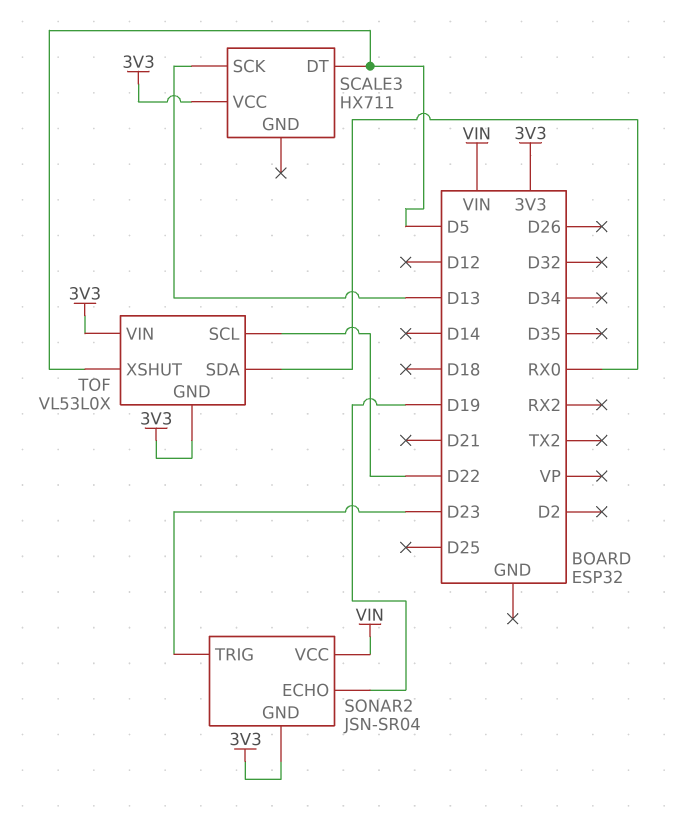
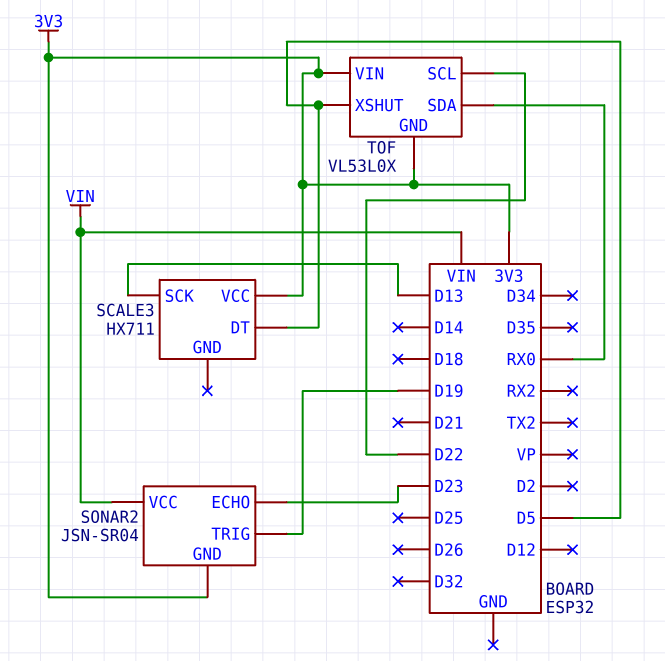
SONAR2 pin ECHO: D19 -> D23
SONAR2 pin TRIG: D23 -> D19

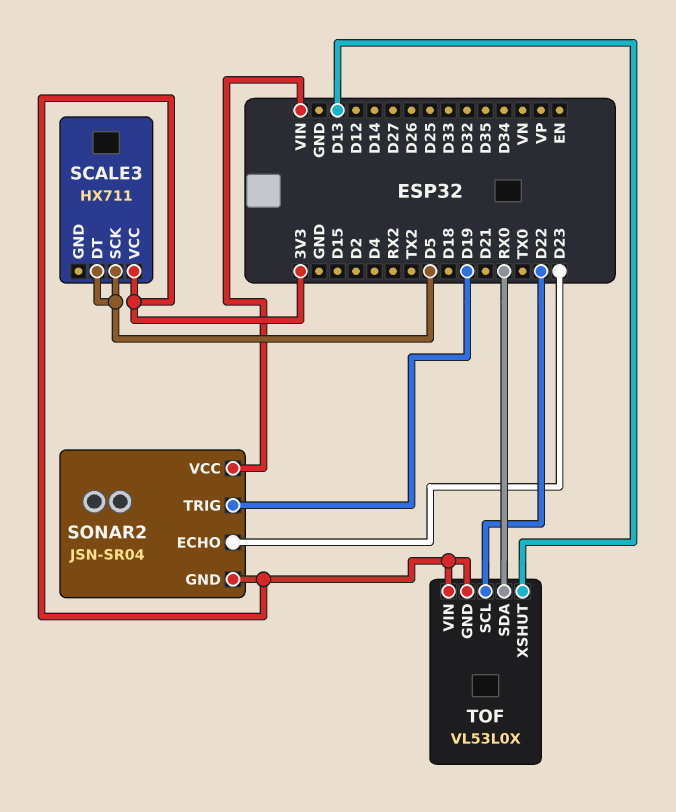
SCALE3 pin SCK: D13 -> D5
TOF pin XSHUT: D5 -> D13

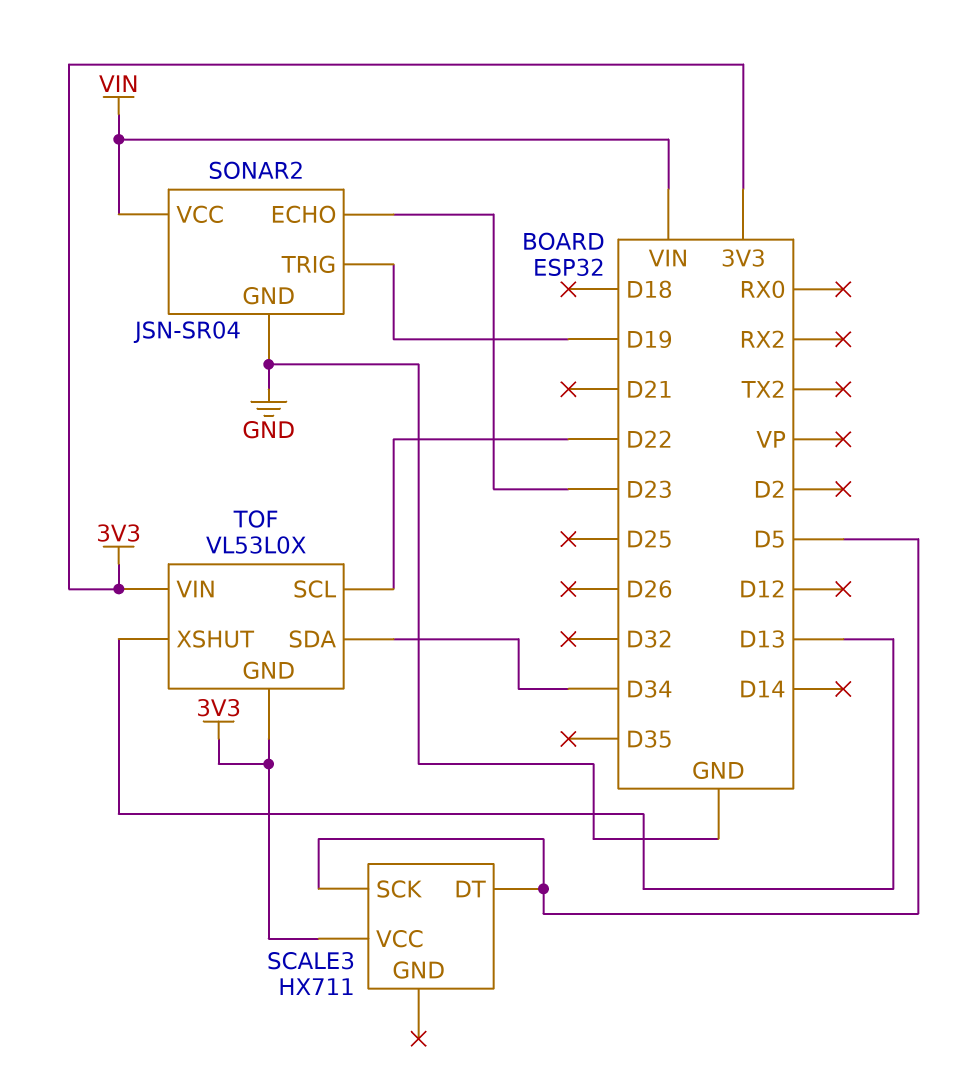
SONAR2 pin GND: 3V3 -> GND
TOF pin SDA: RX0 -> D34

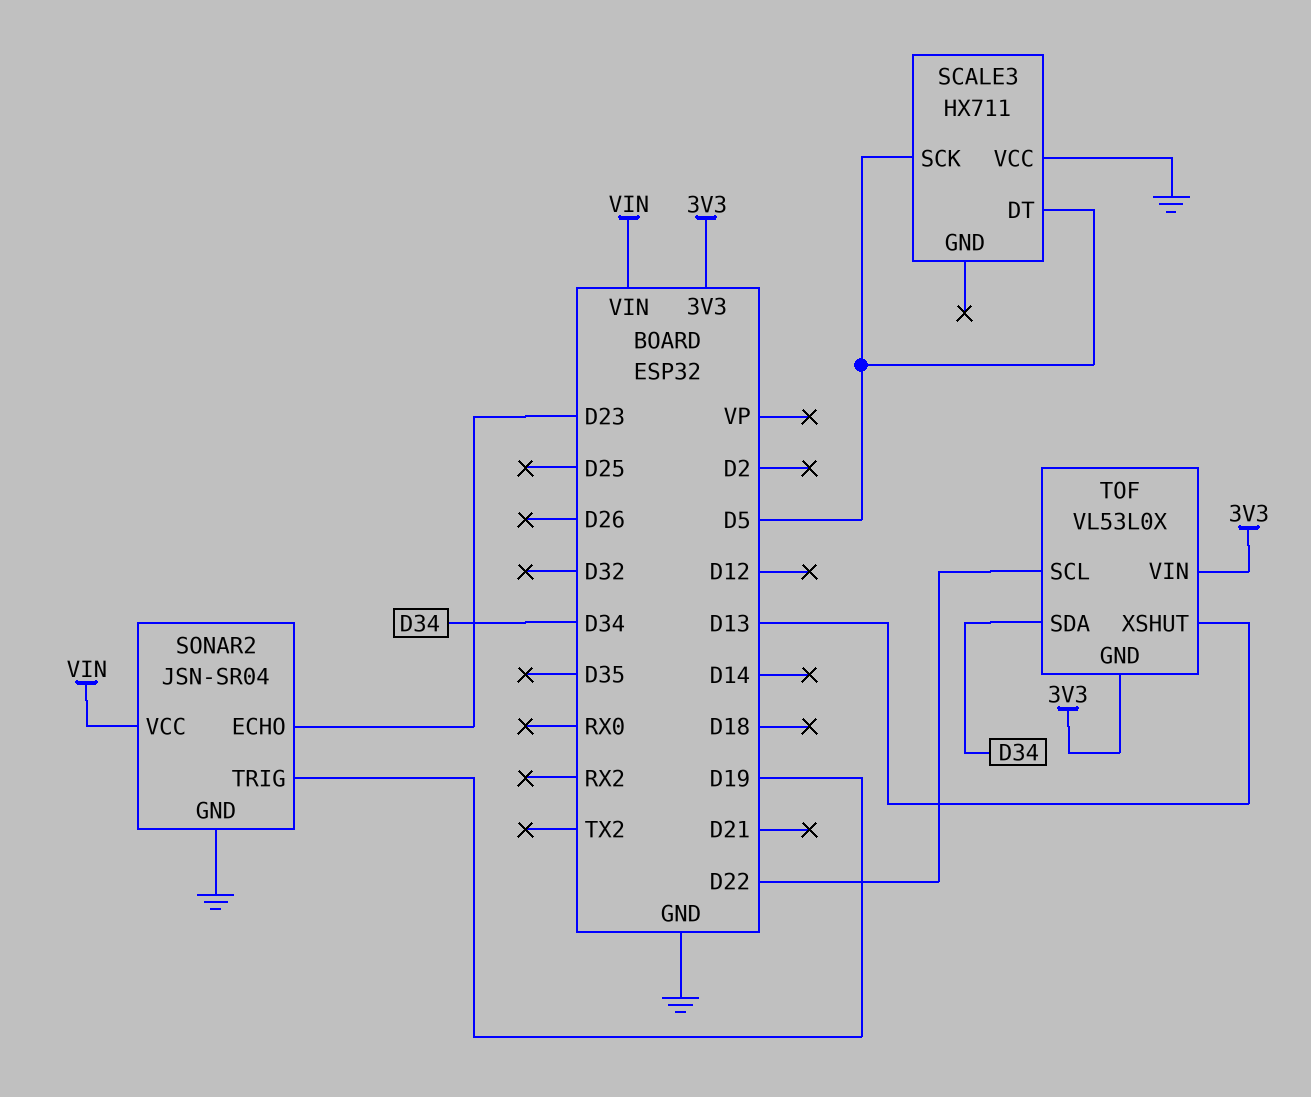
SCALE3 pin VCC: 3V3 -> GND

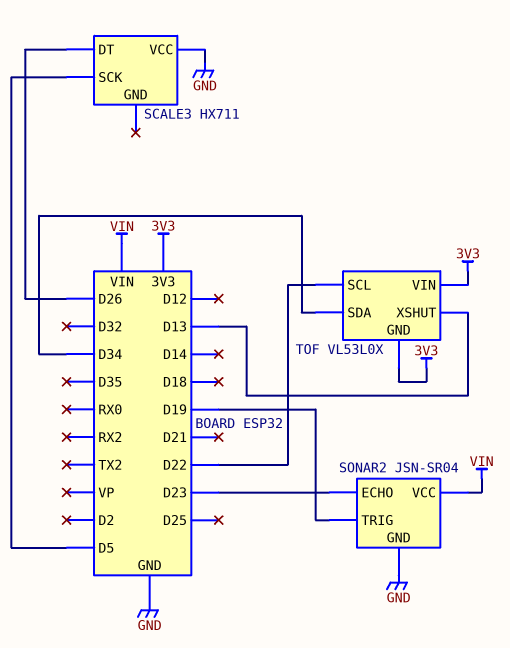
SCALE3 pin DT: D5 -> D26

